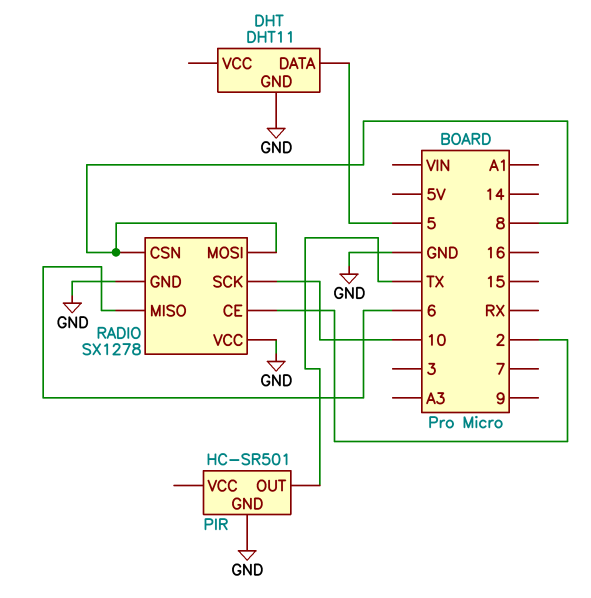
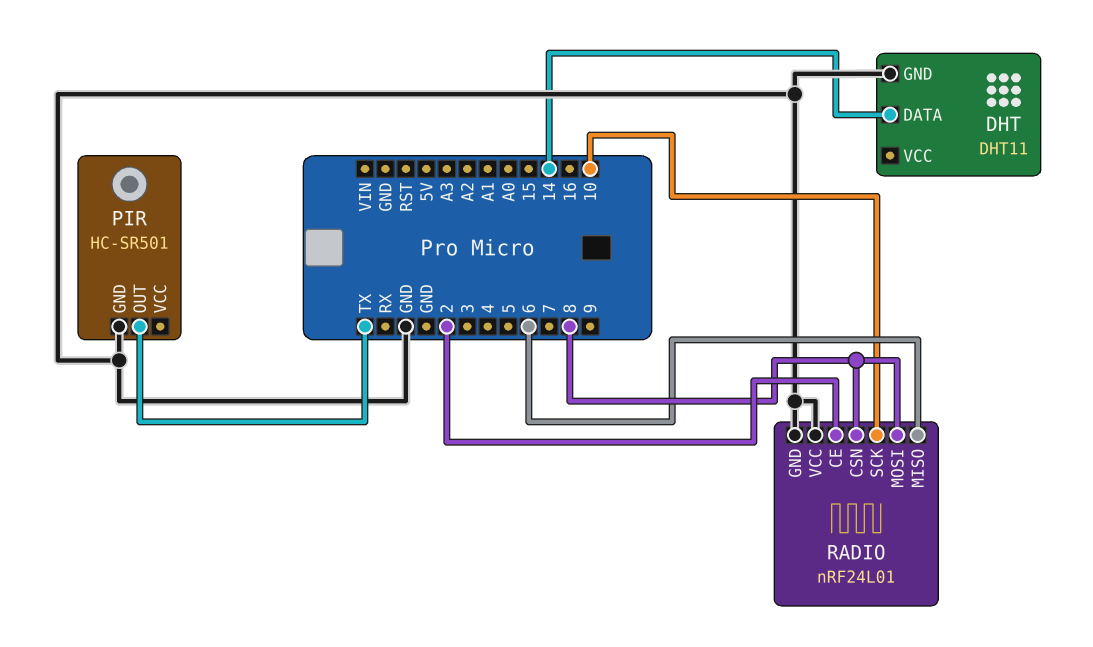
DHT pin DATA: 5 -> 14
RADIO: SX1278 -> nRF24L01

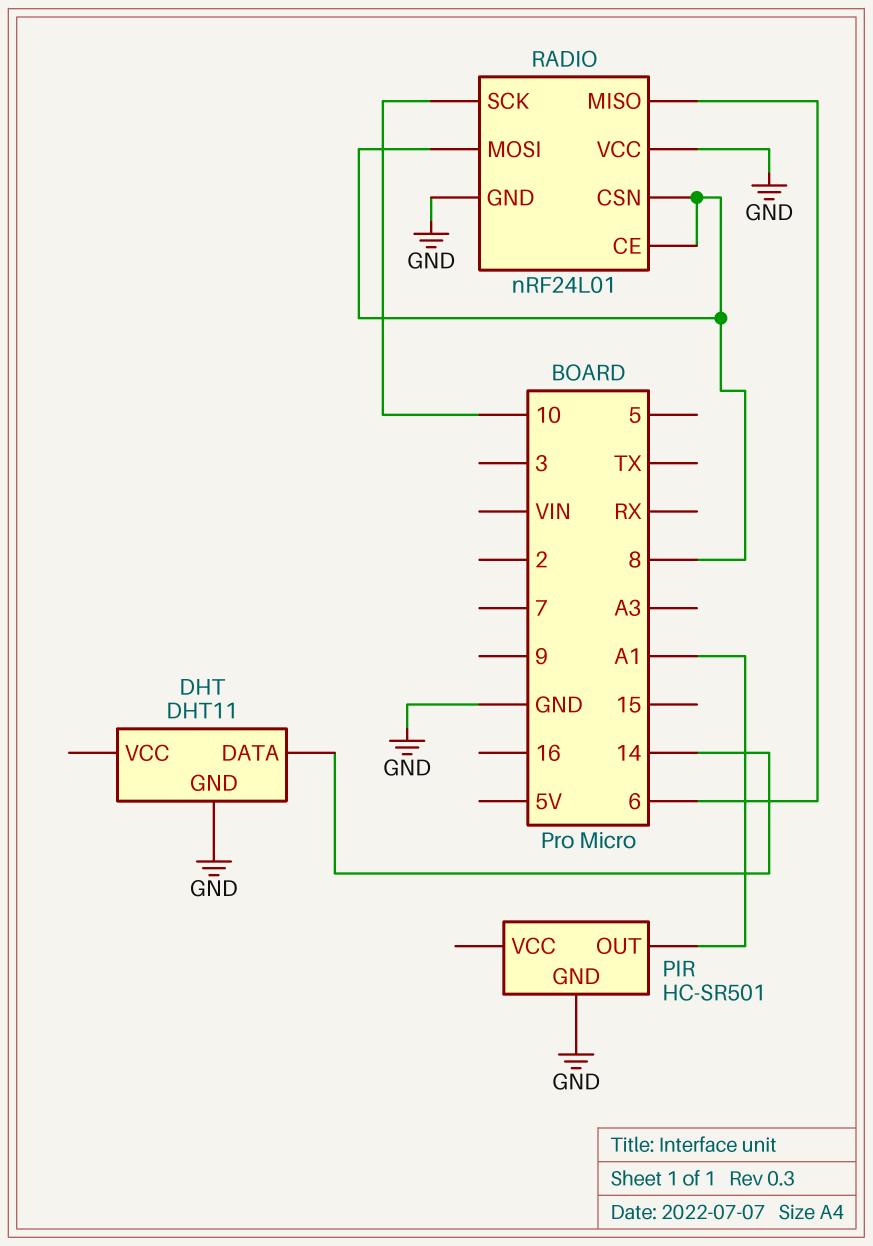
PIR pin OUT: TX -> A1
RADIO pin CE: 2 -> 8

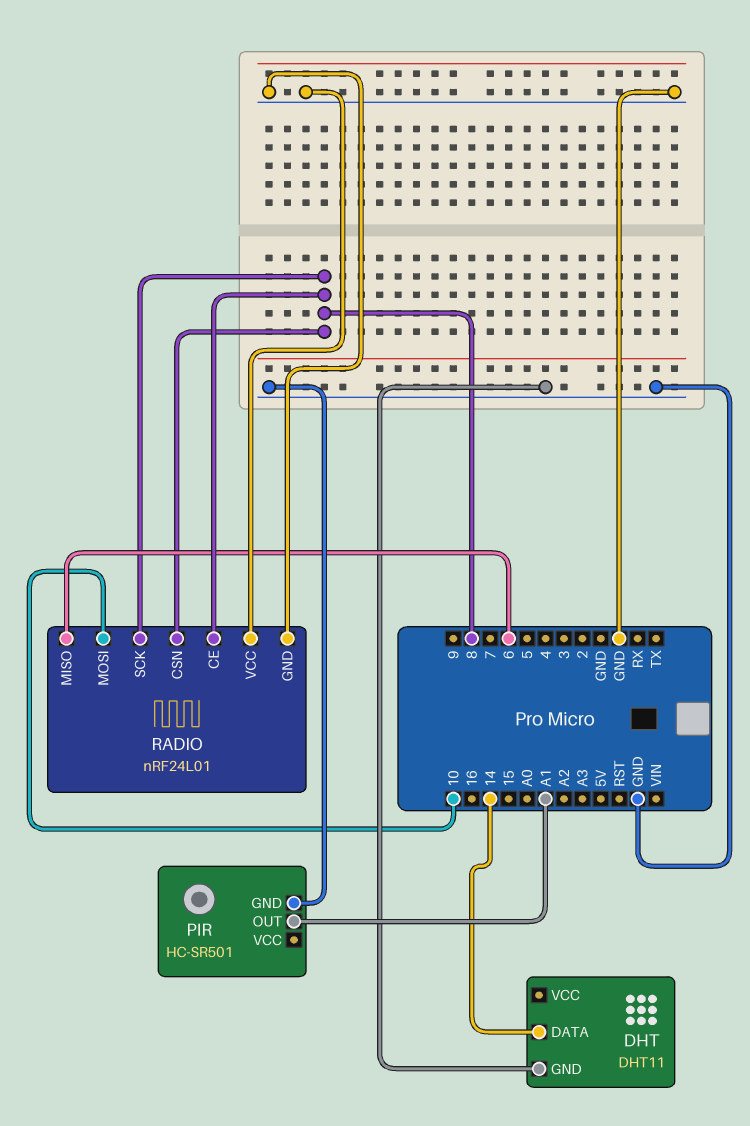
RADIO pin MOSI: 8 -> 10
RADIO pin SCK: 10 -> 8

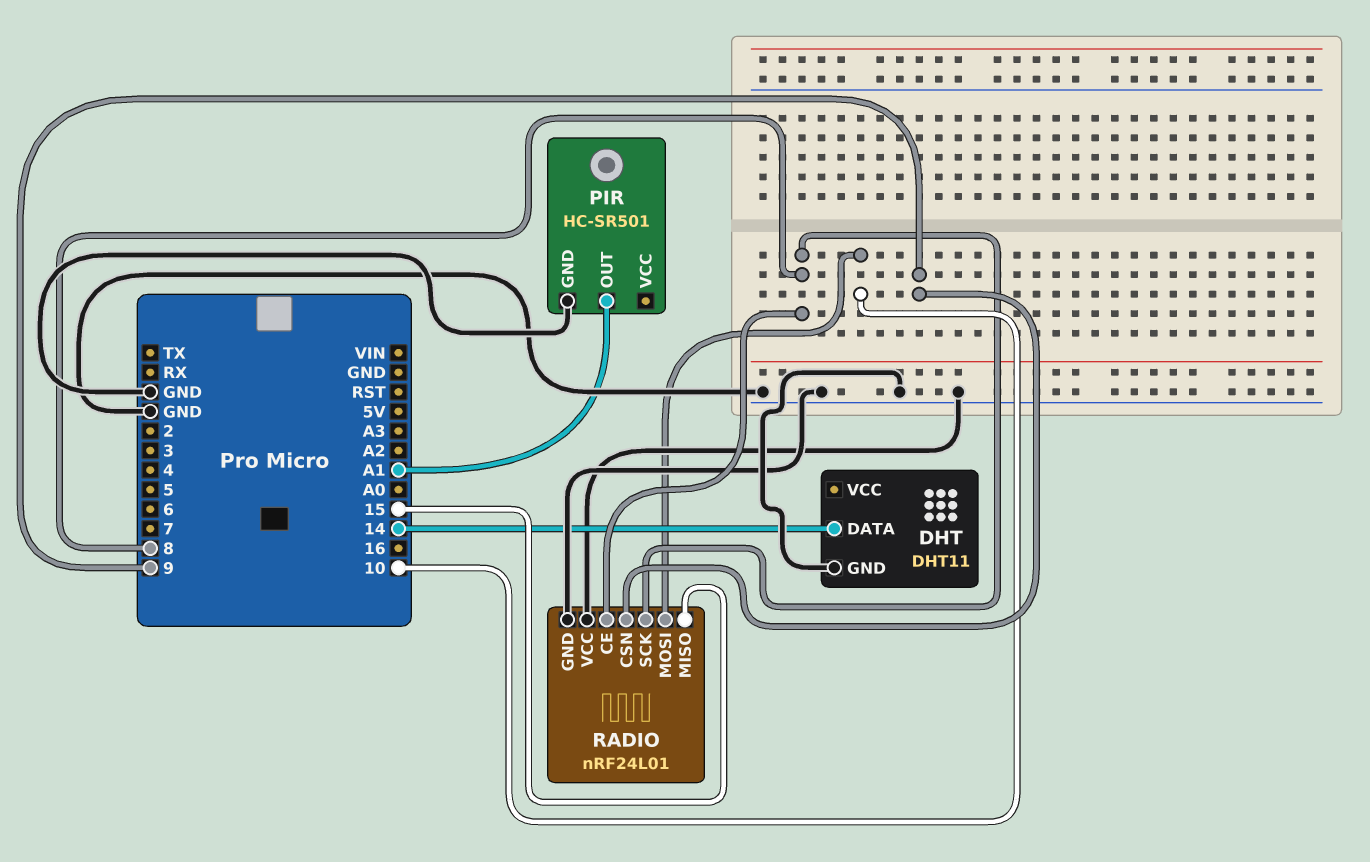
RADIO pin CSN: 8 -> 9
RADIO pin MISO: 6 -> 15

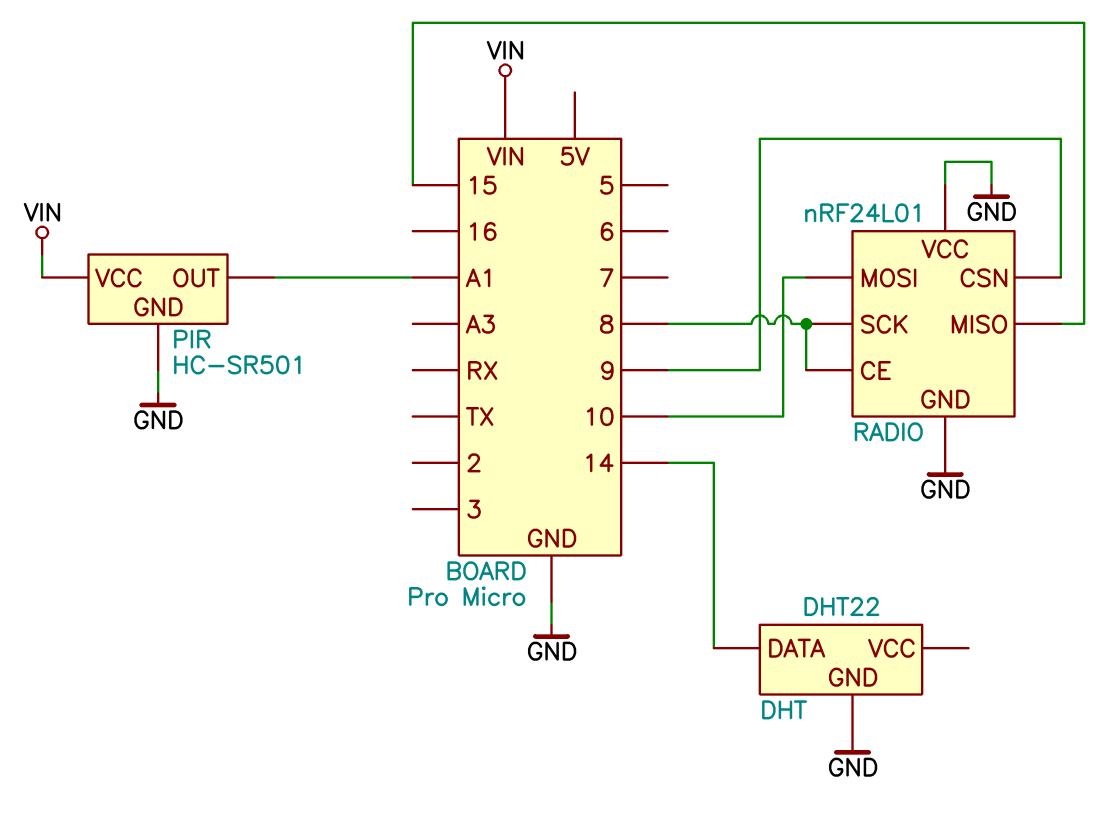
DHT: DHT11 -> DHT22
PIR pin VCC: none -> VIN

